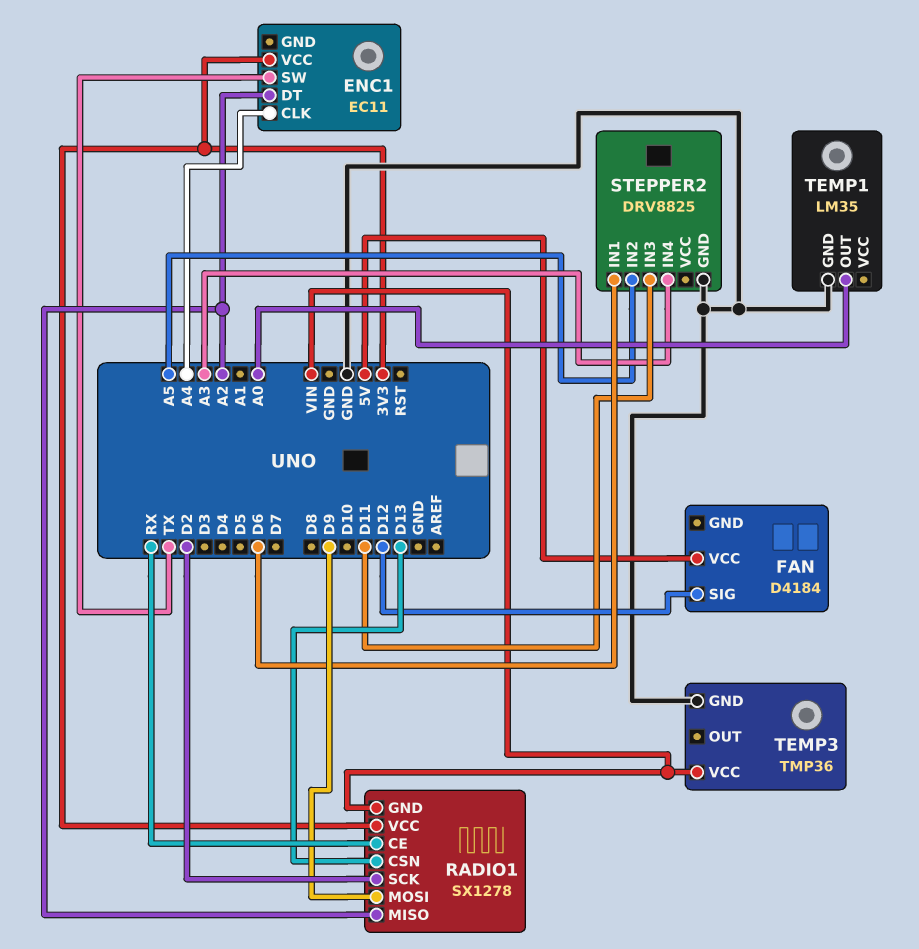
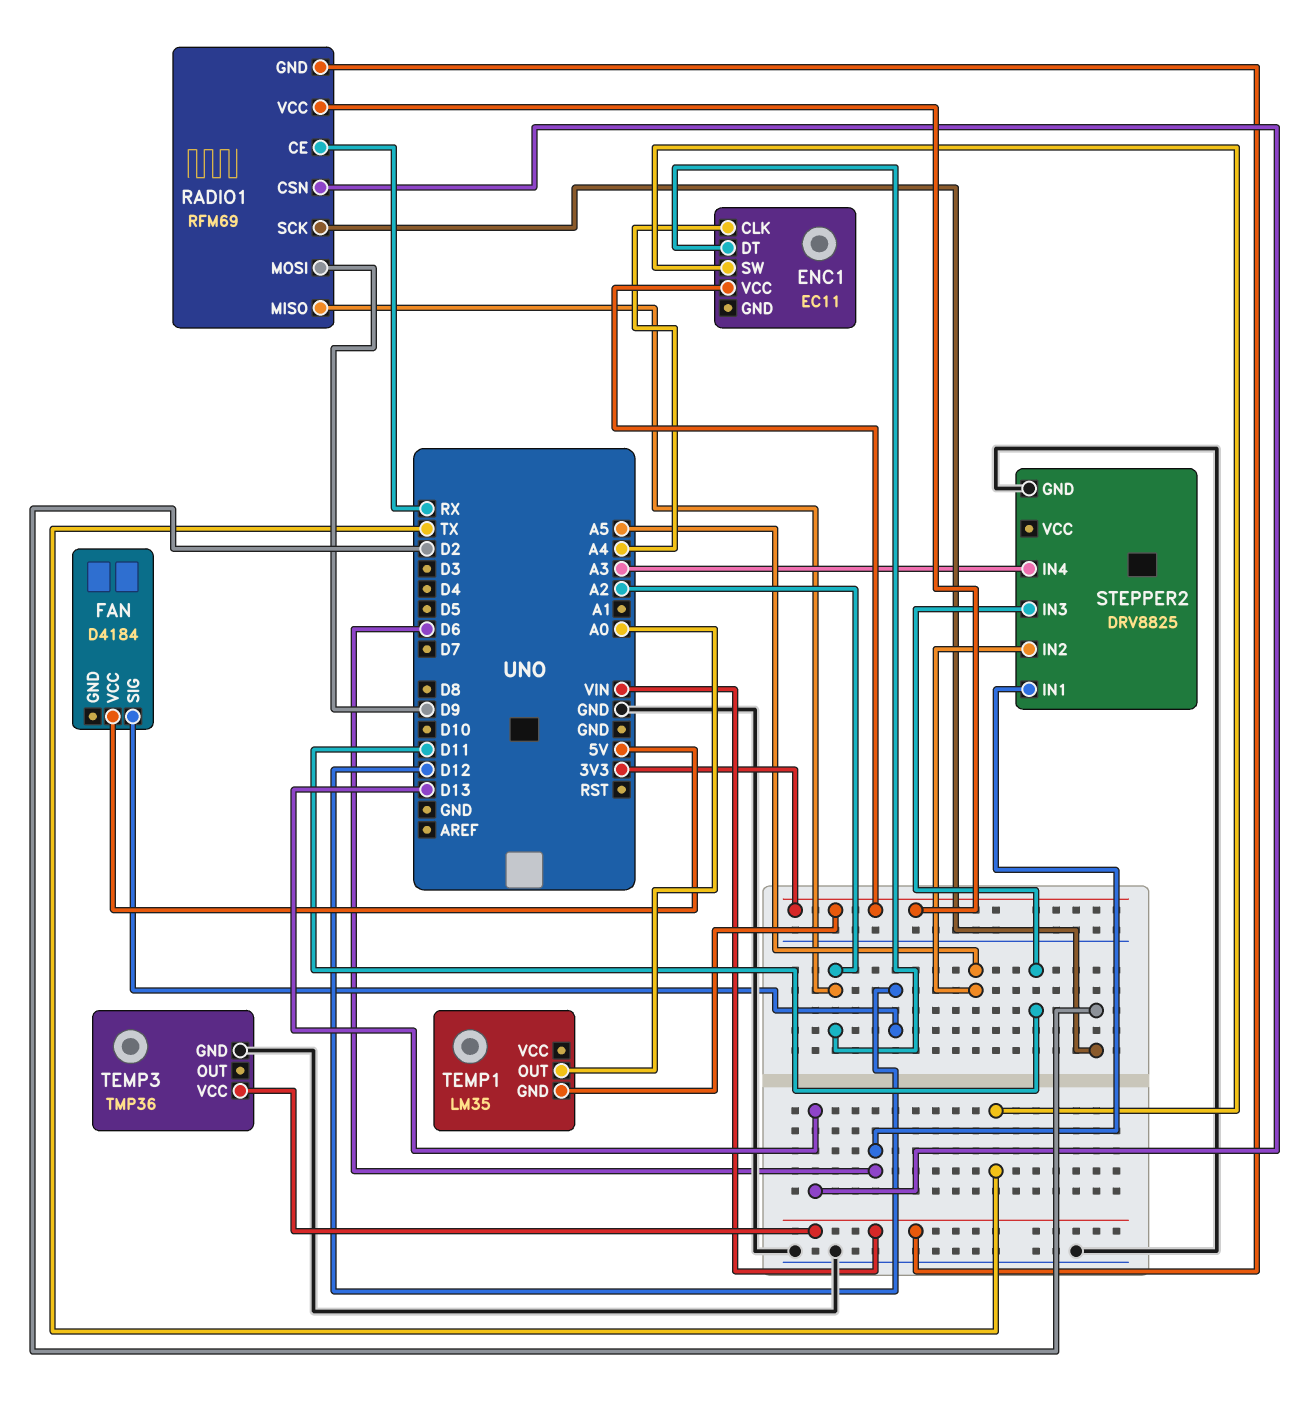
RADIO1: SX1278 -> RFM69
TEMP1 pin GND: GND -> 3V3

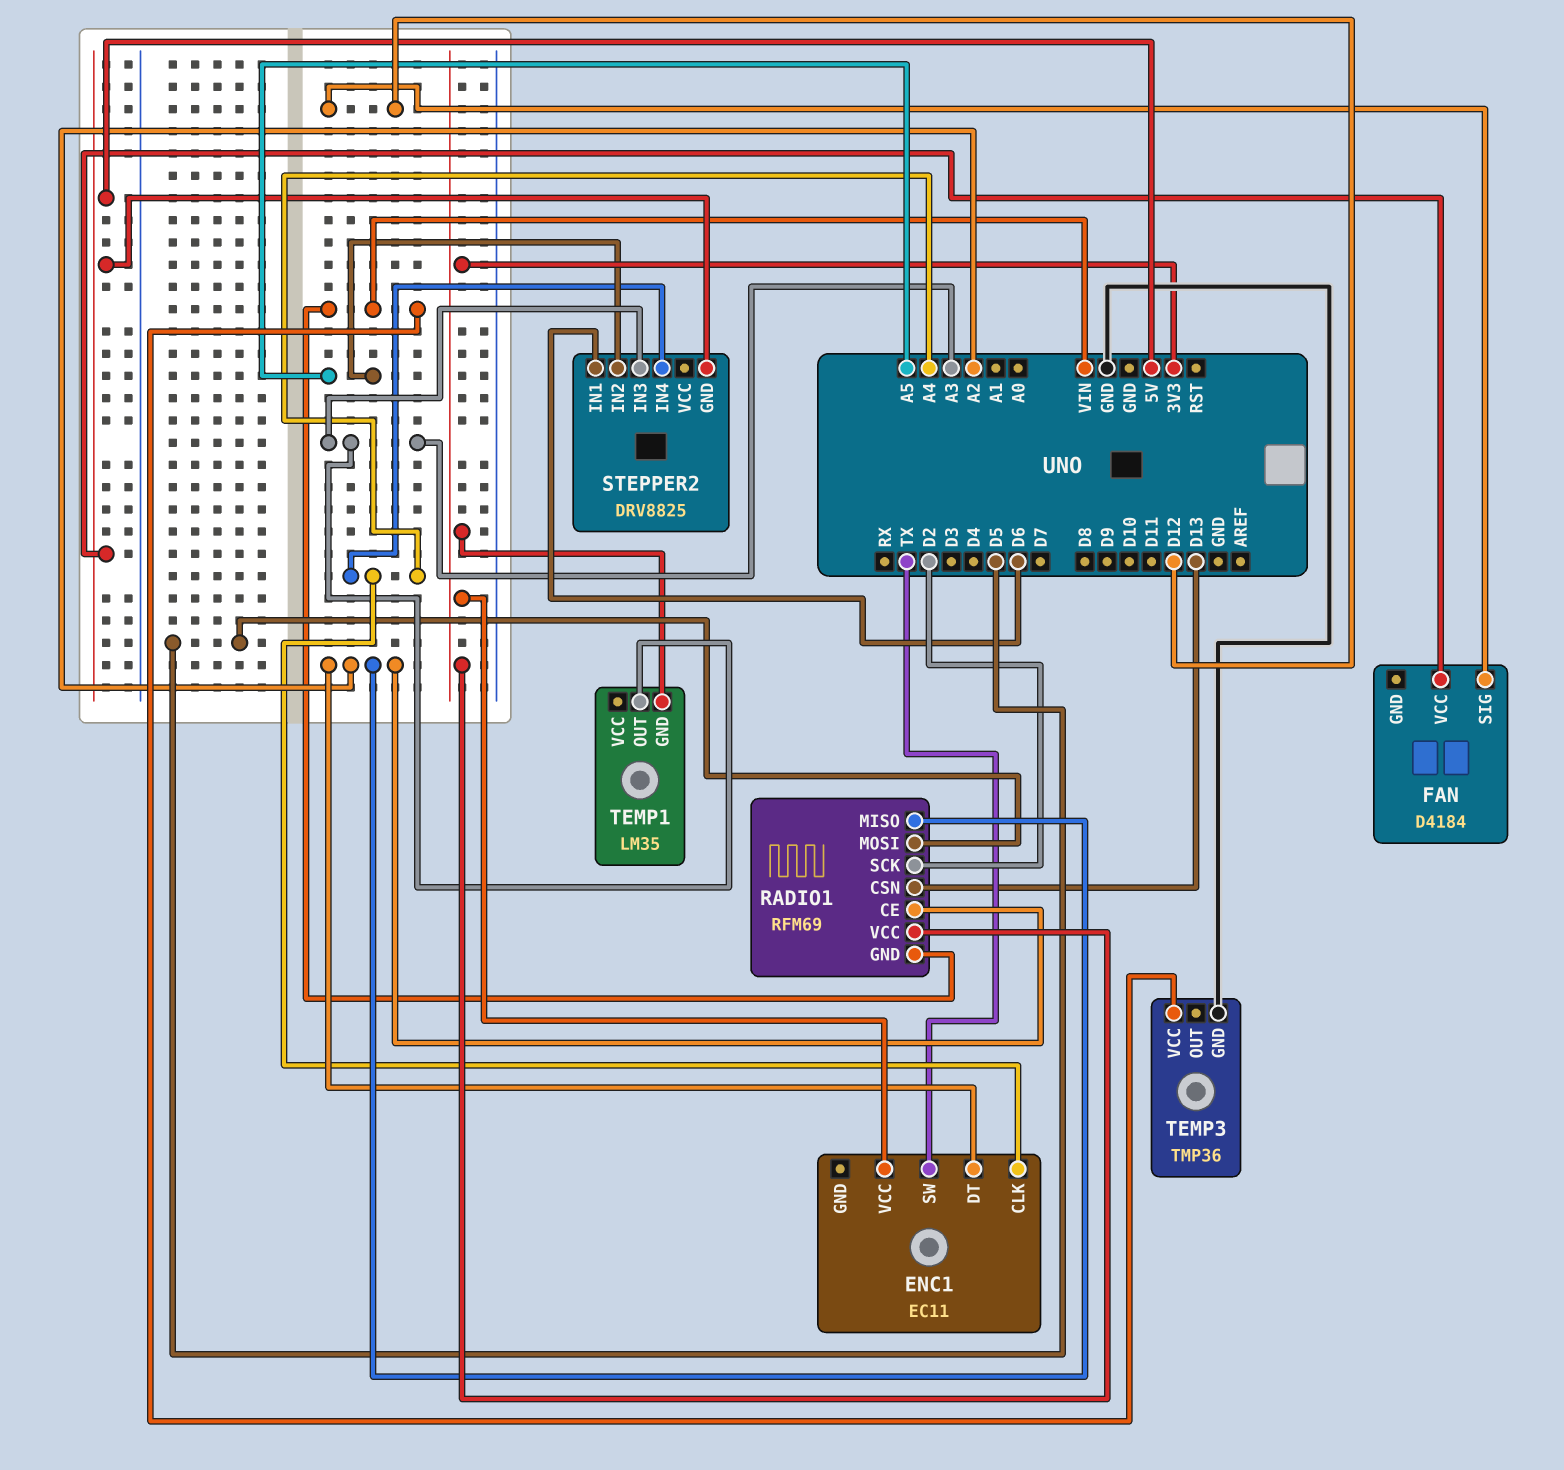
RADIO1 pin CE: RX -> A2
RADIO1 pin MOSI: D9 -> D5
STEPPER2 pin GND: GND -> 5V
STEPPER2 pin IN3: D11 -> A3
STEPPER2 pin IN4: A3 -> A4
TEMP1 pin OUT: A0 -> A3

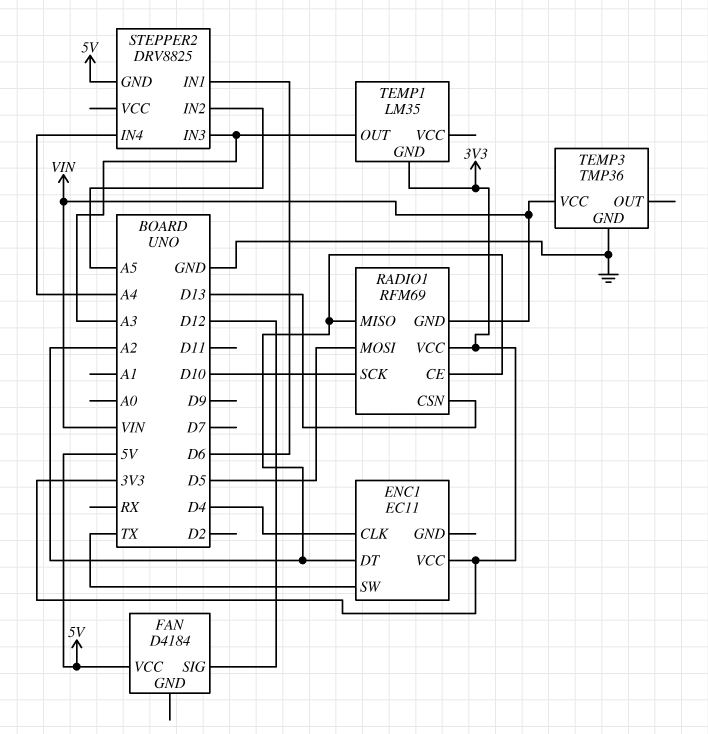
ENC1 pin CLK: A4 -> D4
RADIO1 pin SCK: D2 -> D10

